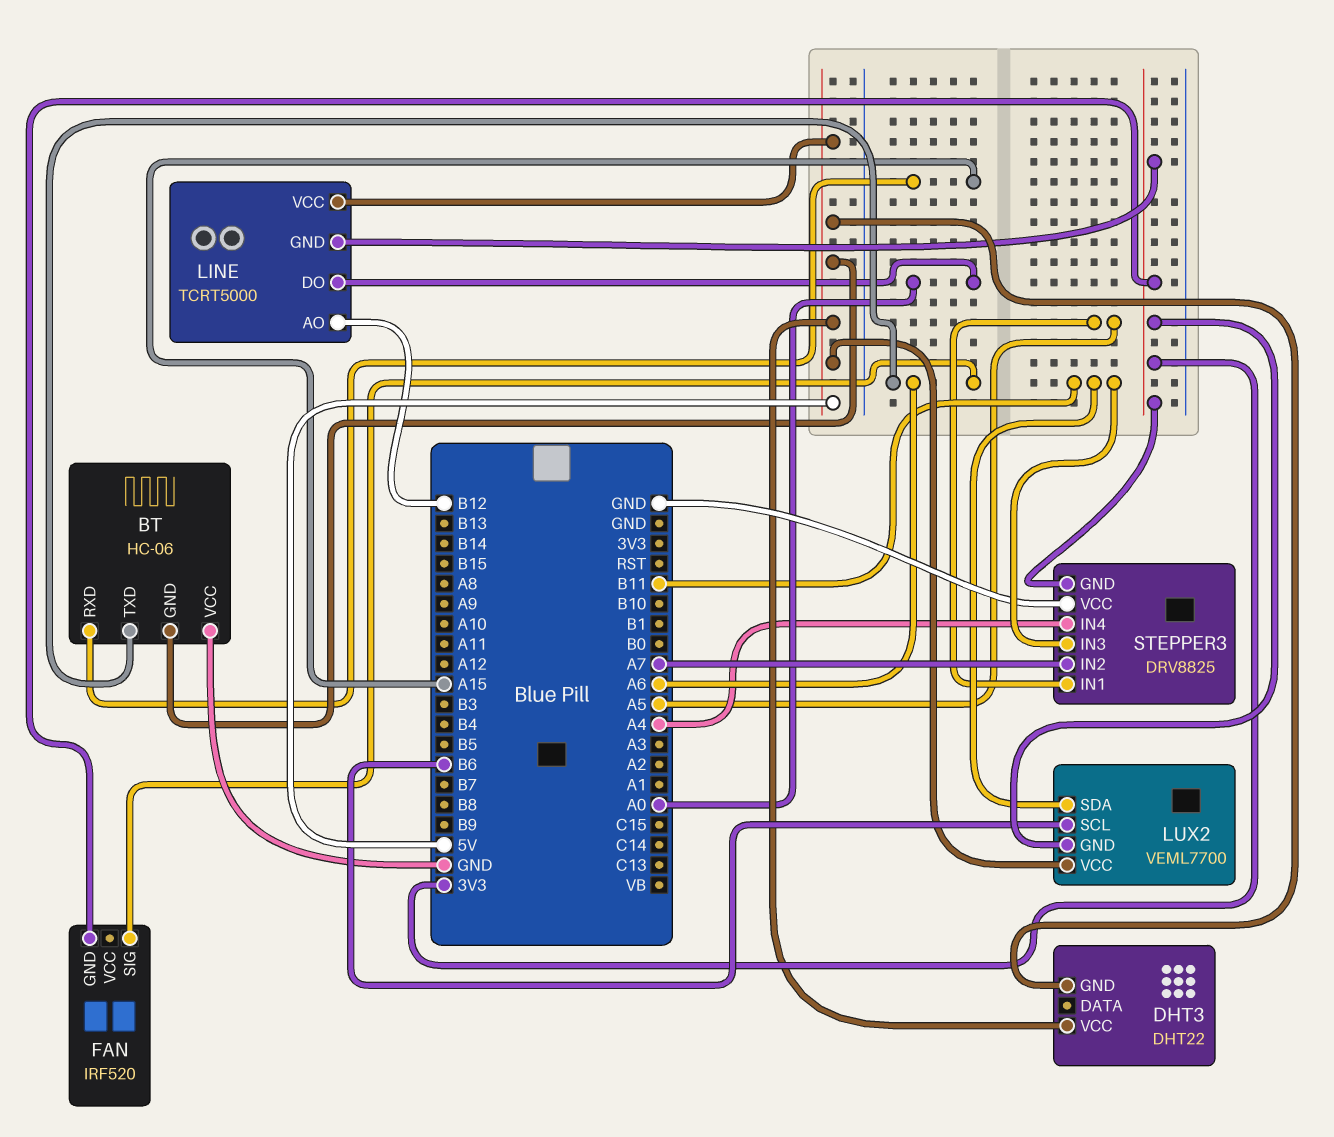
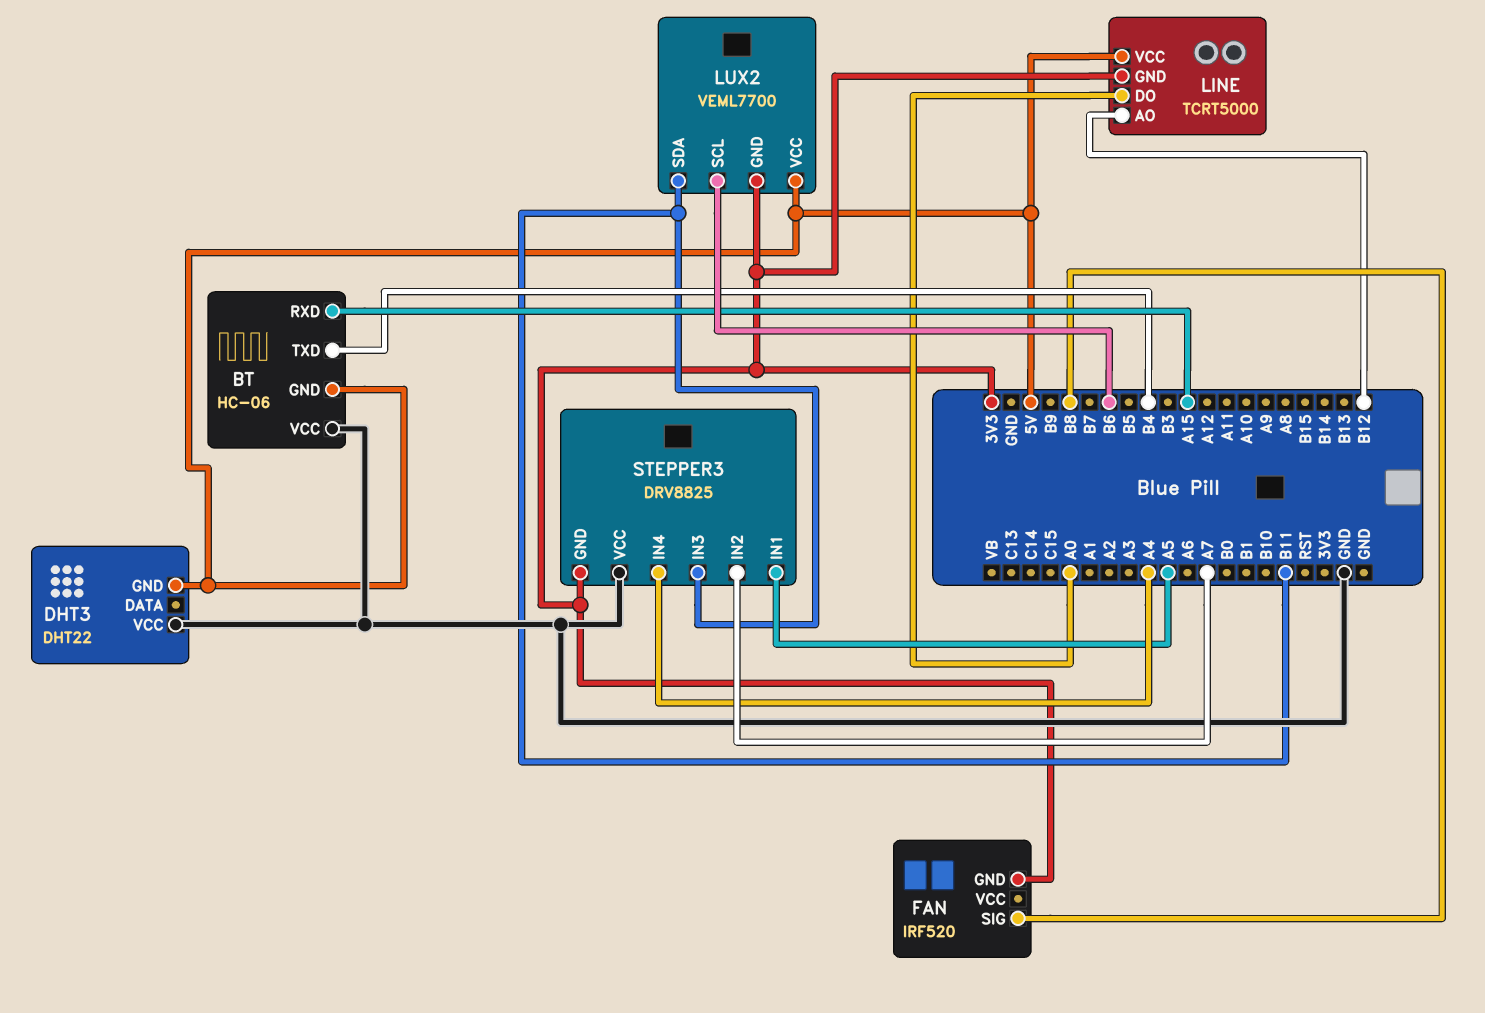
BT pin TXD: A6 -> B4
DHT3 pin VCC: 5V -> GND
FAN pin SIG: A6 -> B8

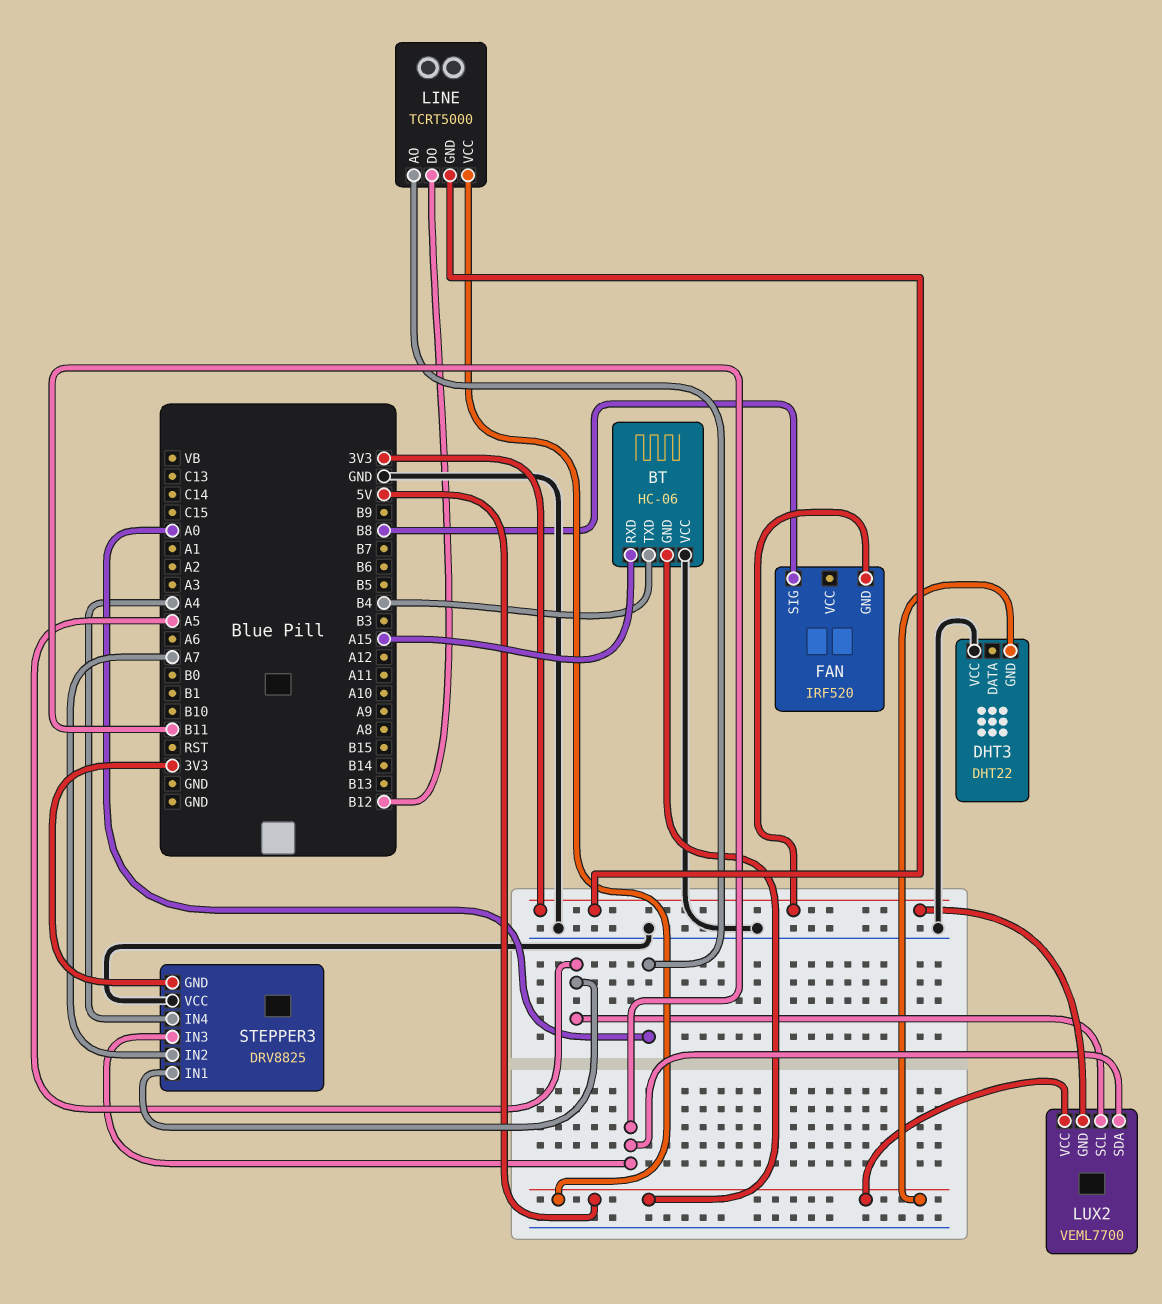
LINE pin AO: B12 -> A0
LINE pin DO: A0 -> B12
LUX2 pin SCL: B6 -> A5

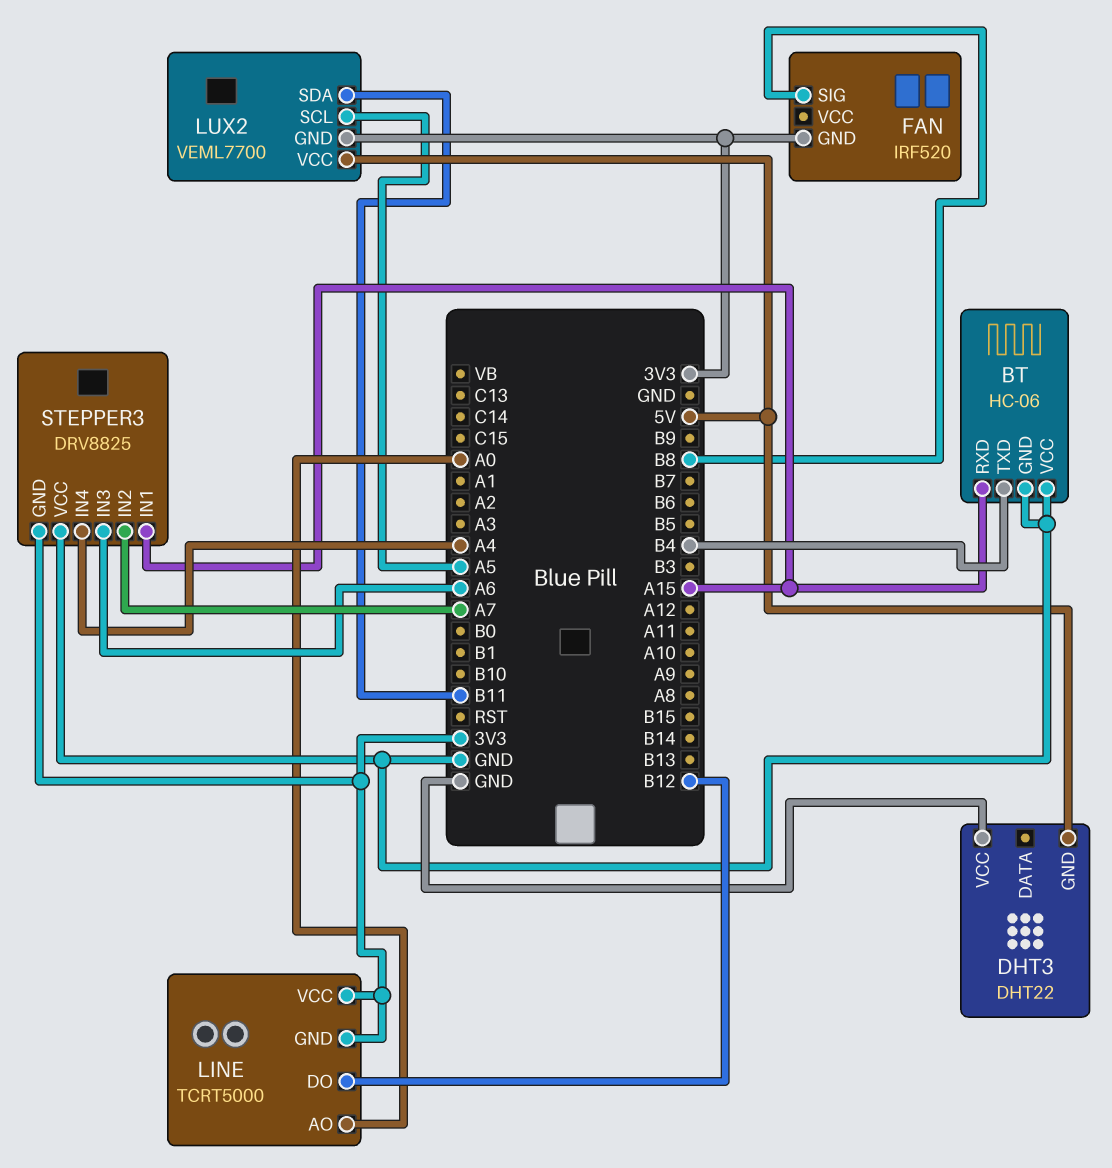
BT pin GND: 5V -> GND
LINE pin VCC: 5V -> 3V3
STEPPER3 pin IN1: A5 -> A15
STEPPER3 pin IN3: B11 -> A6

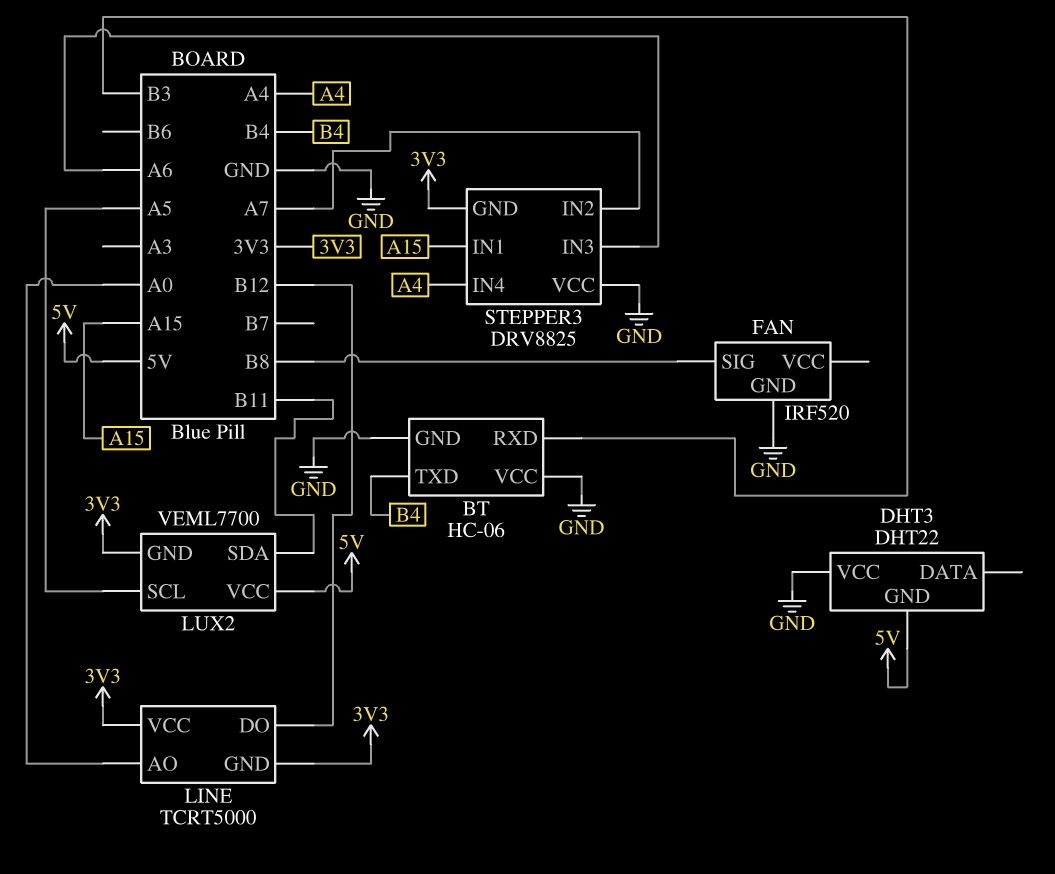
BT pin RXD: A15 -> B3
FAN pin GND: 3V3 -> GND

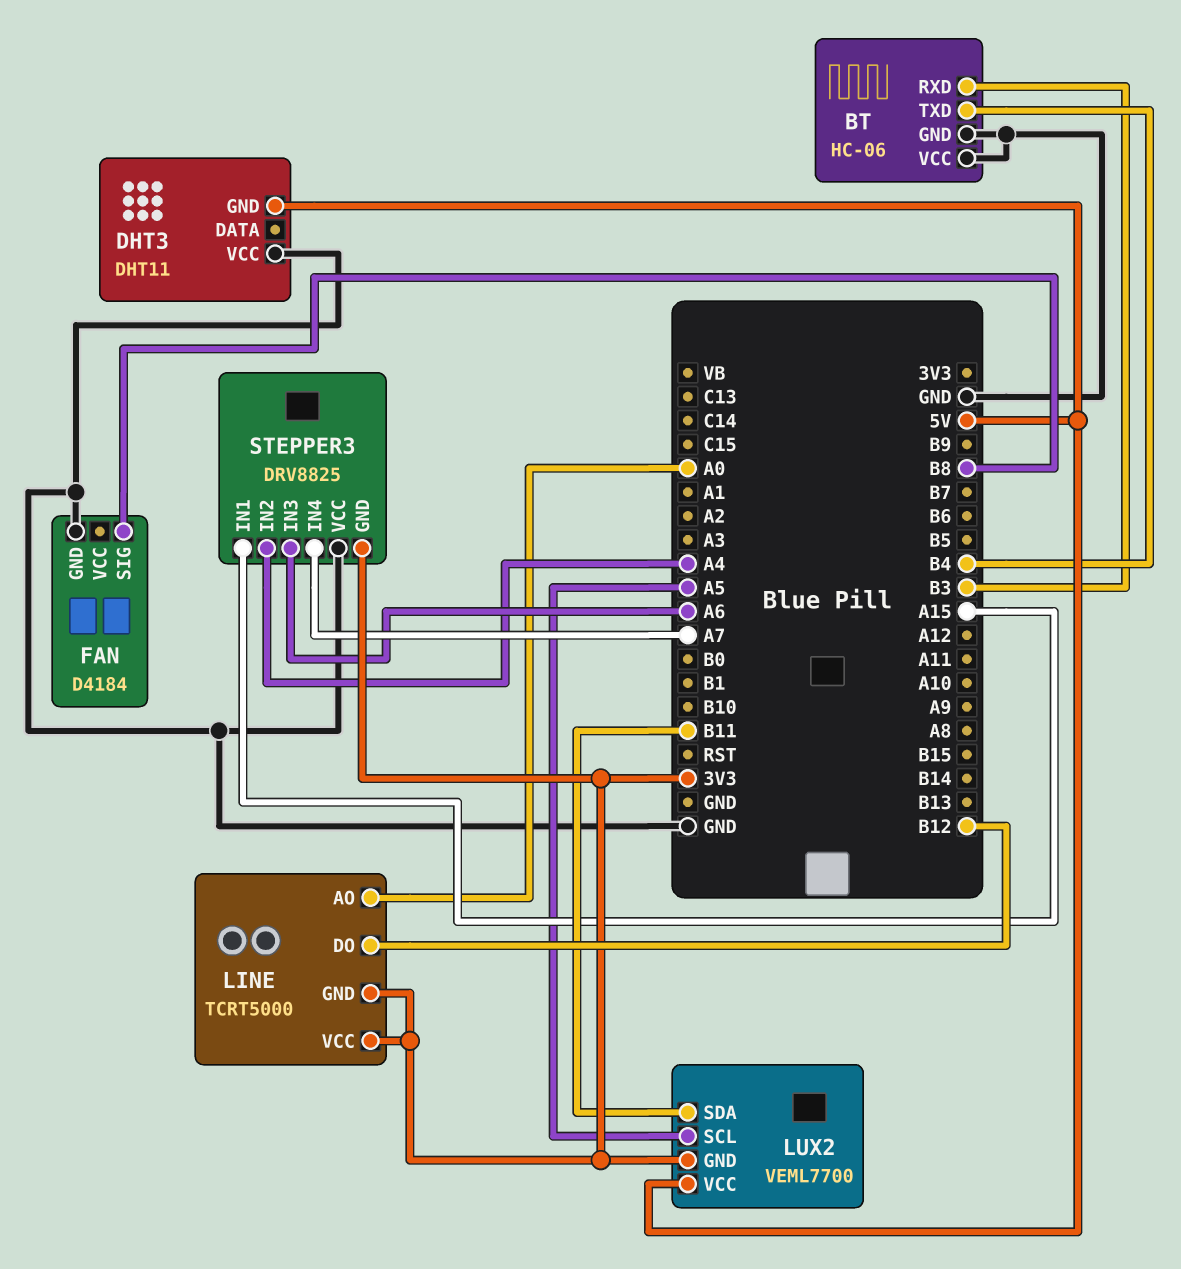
DHT3: DHT22 -> DHT11
FAN: IRF520 -> D4184
STEPPER3 pin IN2: A7 -> A4
STEPPER3 pin IN4: A4 -> A7

